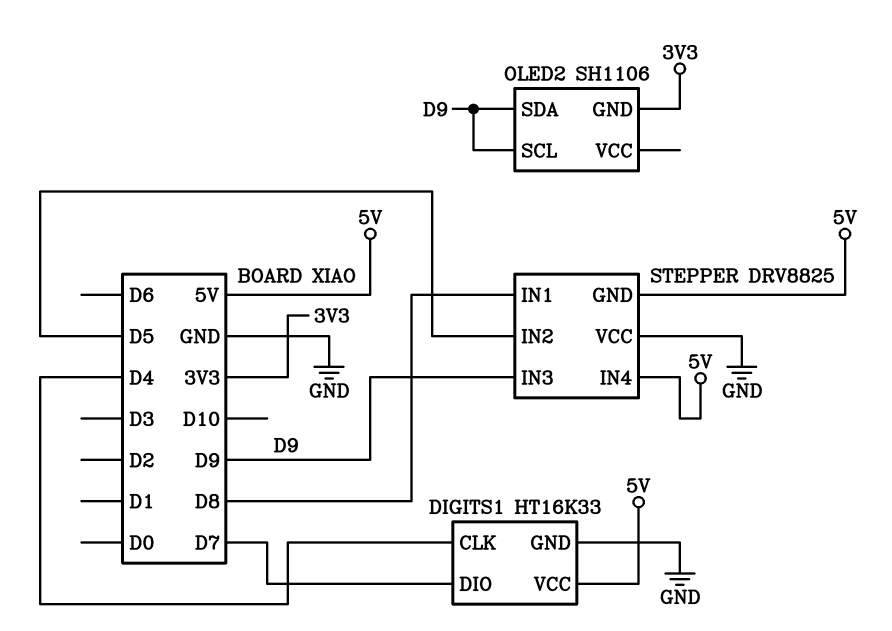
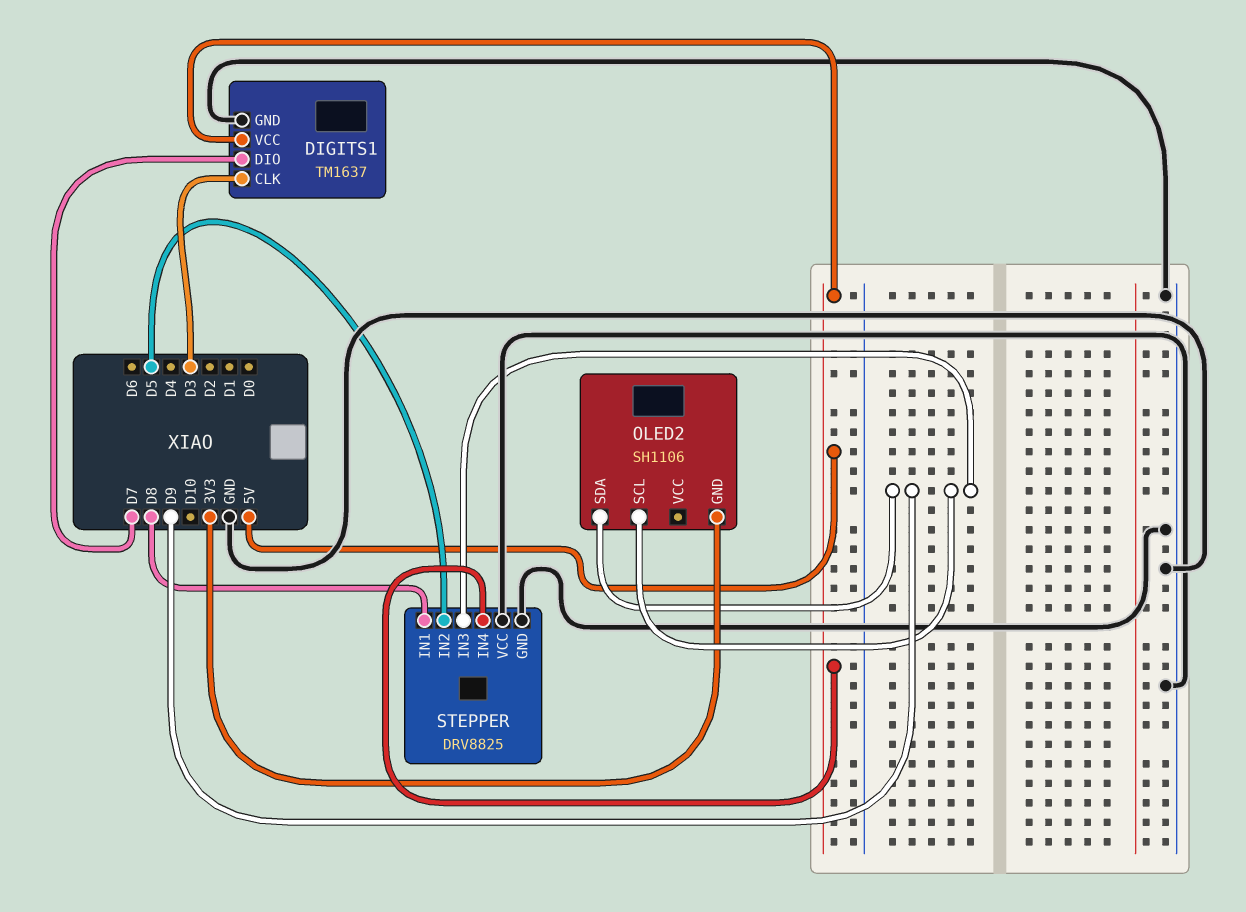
DIGITS1: HT16K33 -> TM1637
DIGITS1 pin CLK: D4 -> D3
STEPPER pin GND: 5V -> GND

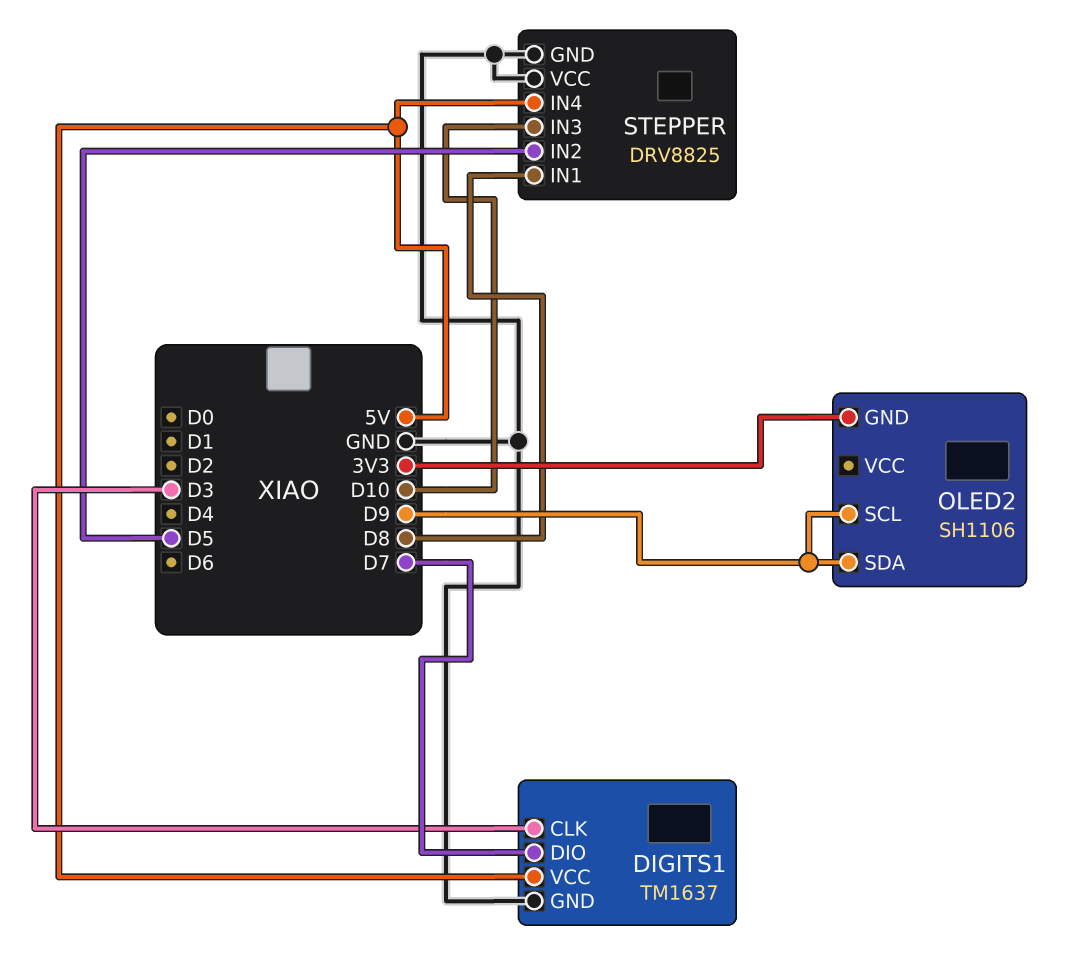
STEPPER pin IN3: D9 -> D10

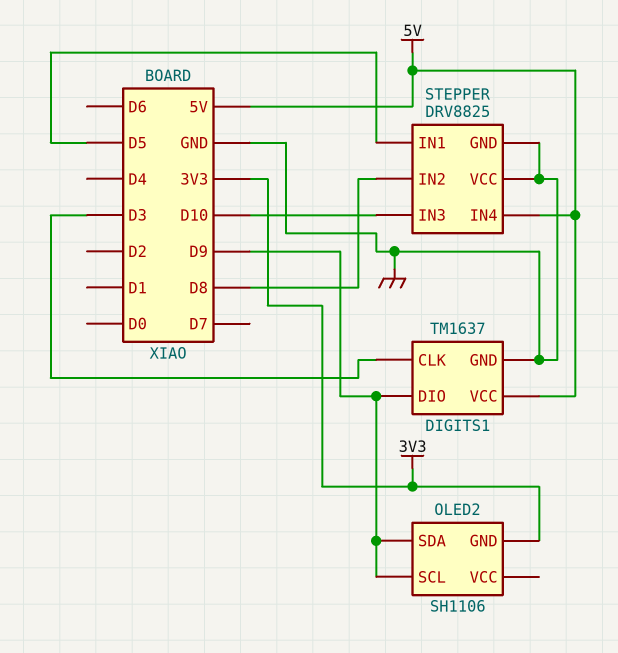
DIGITS1 pin DIO: D7 -> D9
STEPPER pin IN1: D8 -> D5
STEPPER pin IN2: D5 -> D8

